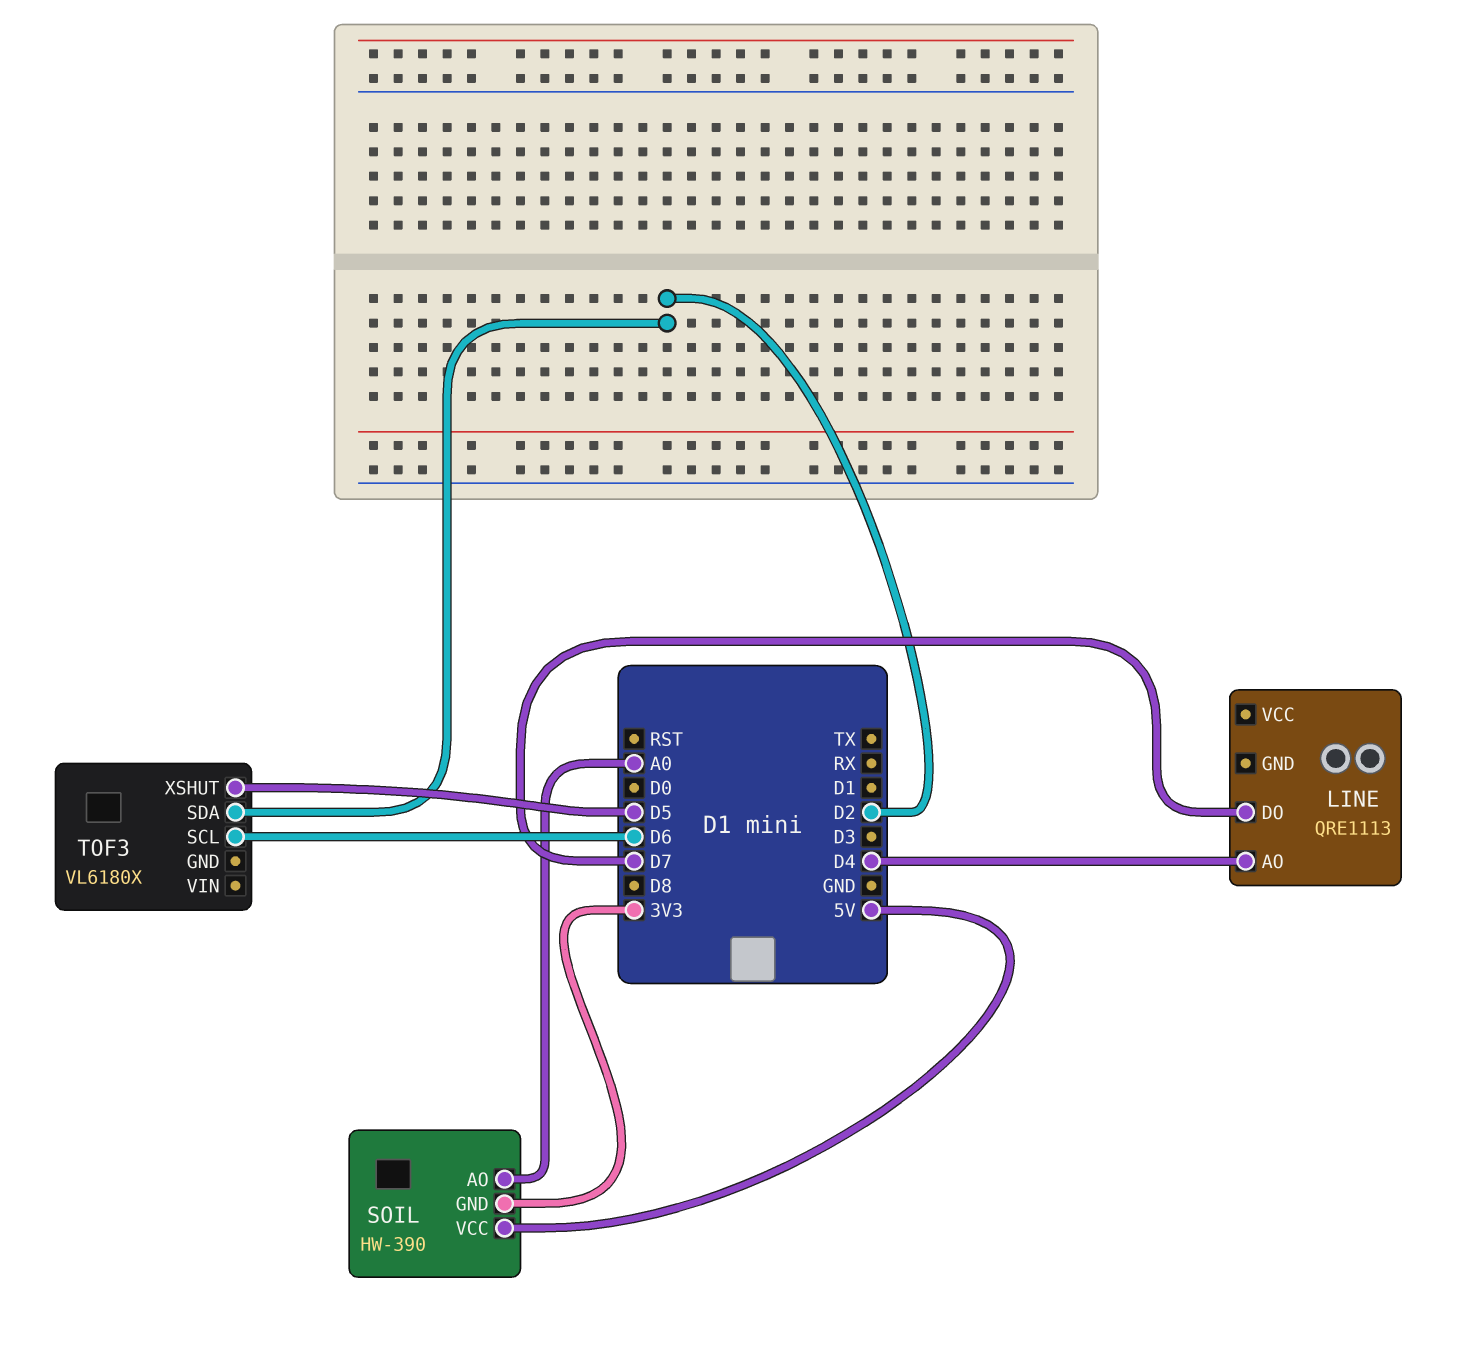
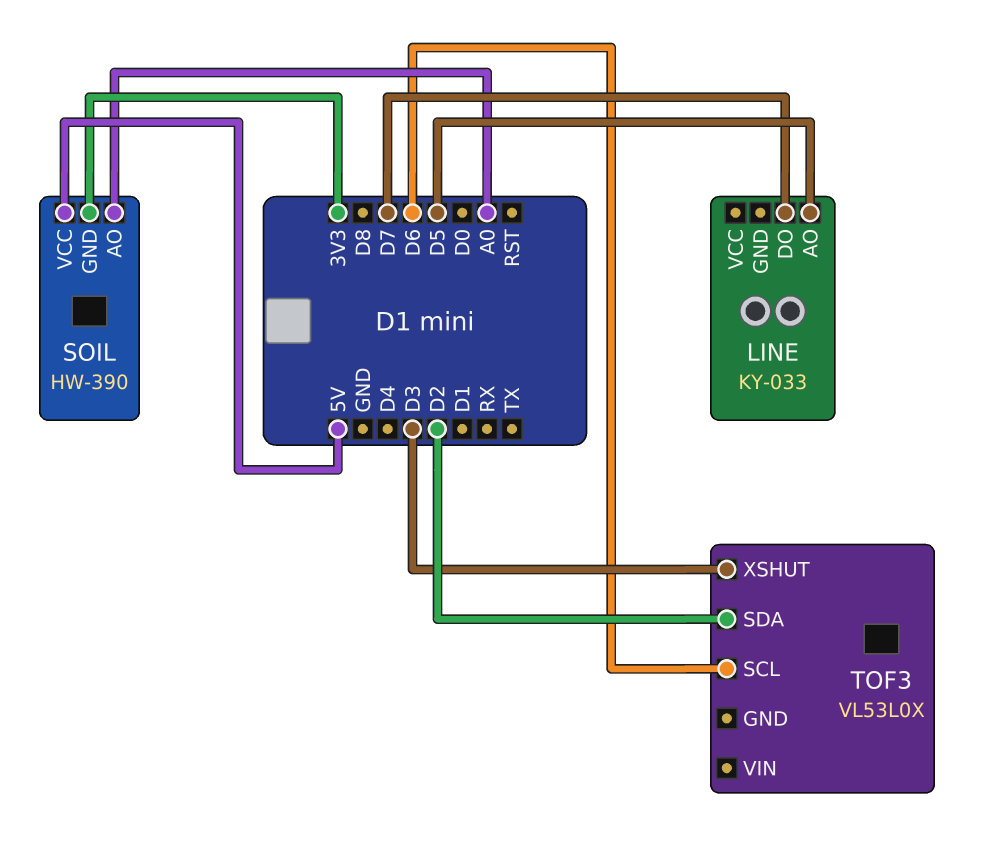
LINE: QRE1113 -> KY-033
LINE pin AO: D4 -> D5
TOF3: VL6180X -> VL53L0X
TOF3 pin XSHUT: D5 -> D3

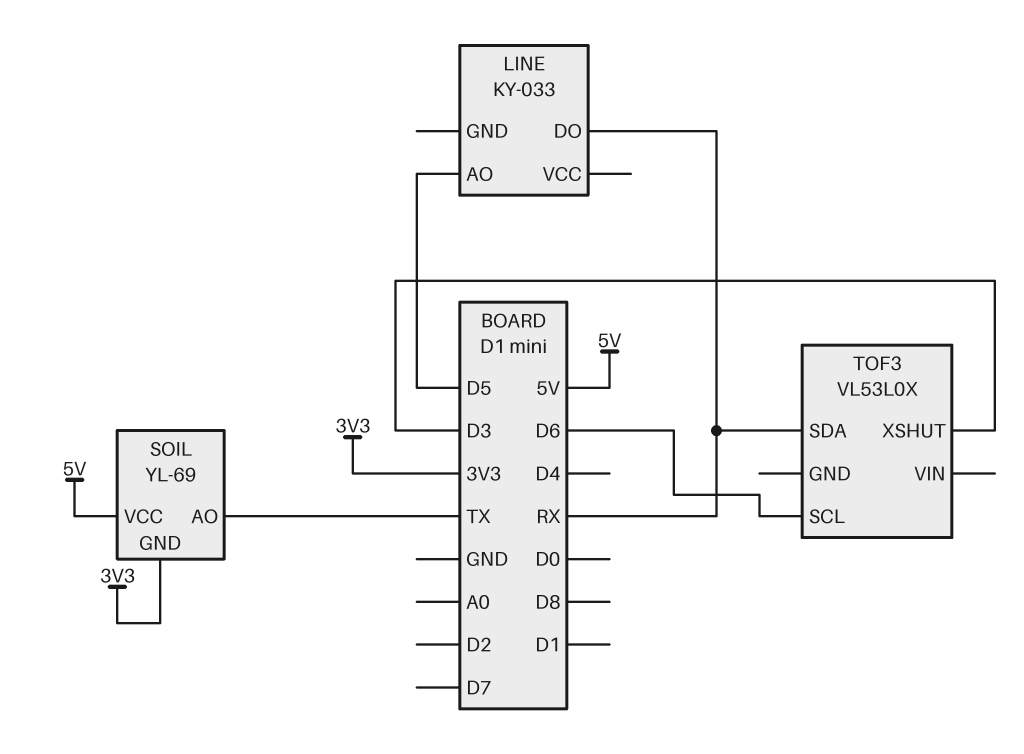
LINE pin DO: D7 -> RX
SOIL: HW-390 -> YL-69
SOIL pin AO: A0 -> TX
TOF3 pin SDA: D2 -> RX

